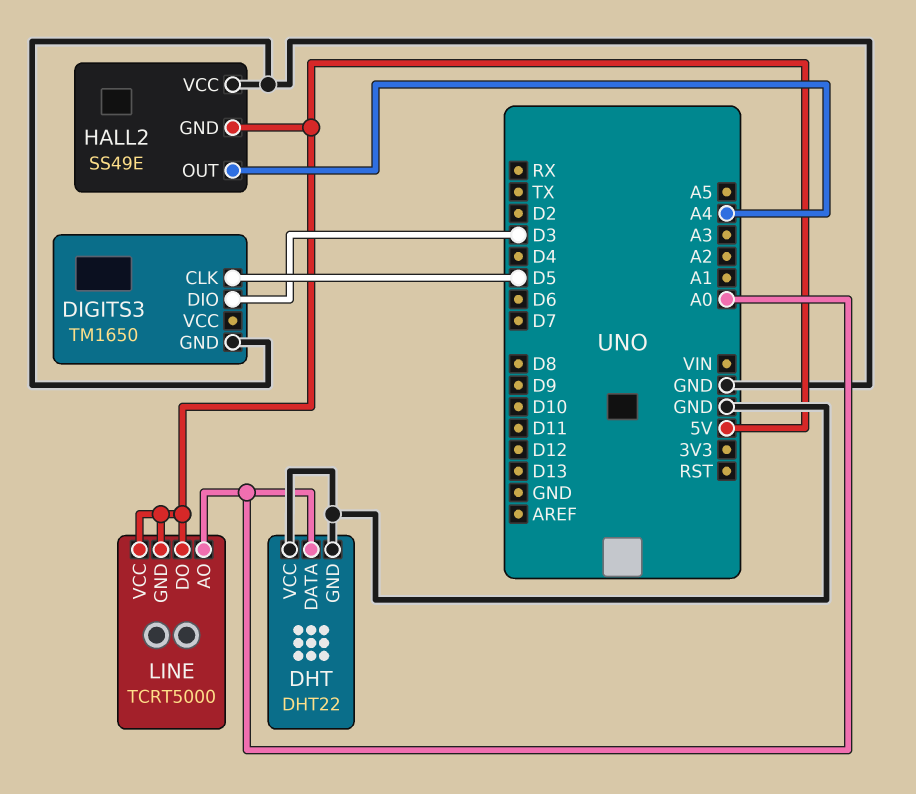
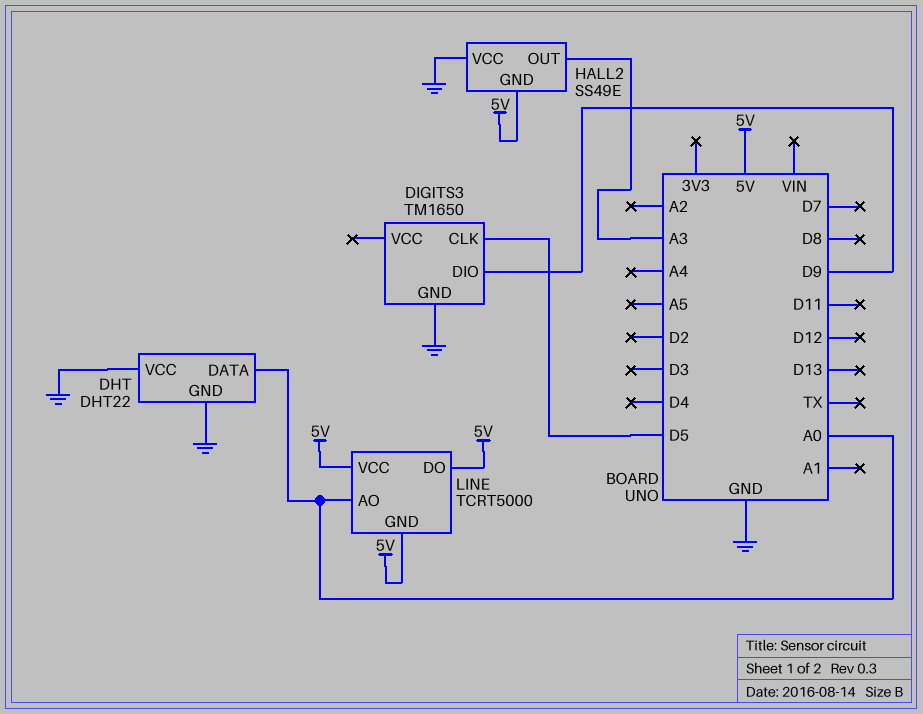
DIGITS3 pin DIO: D3 -> D9
HALL2 pin OUT: A4 -> A3

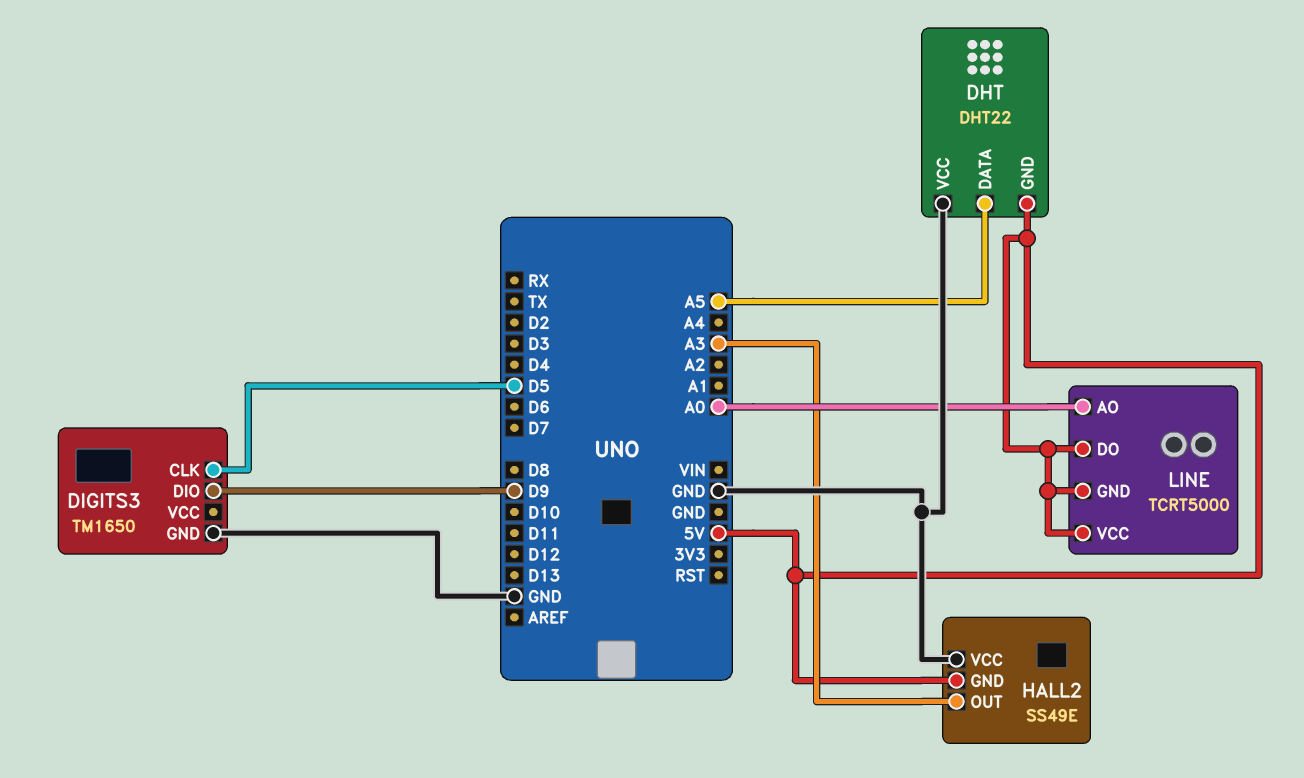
DHT pin DATA: A0 -> A5
DHT pin GND: GND -> 5V

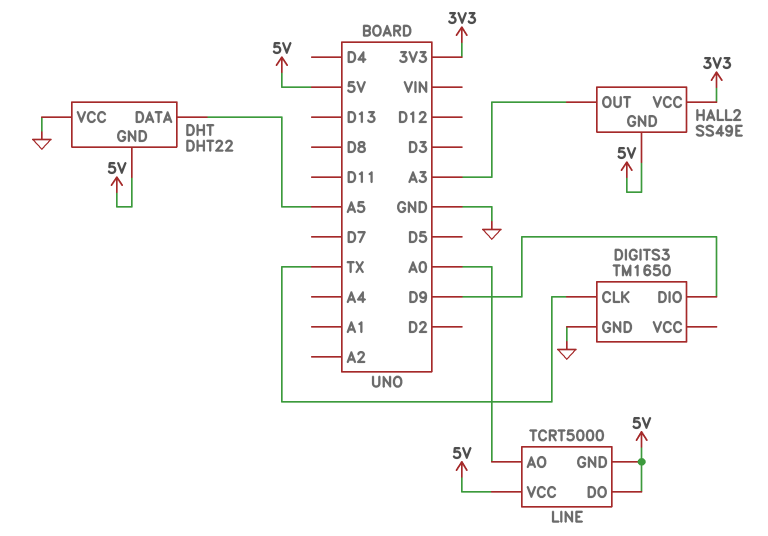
DIGITS3 pin CLK: D5 -> TX
HALL2 pin VCC: GND -> 3V3

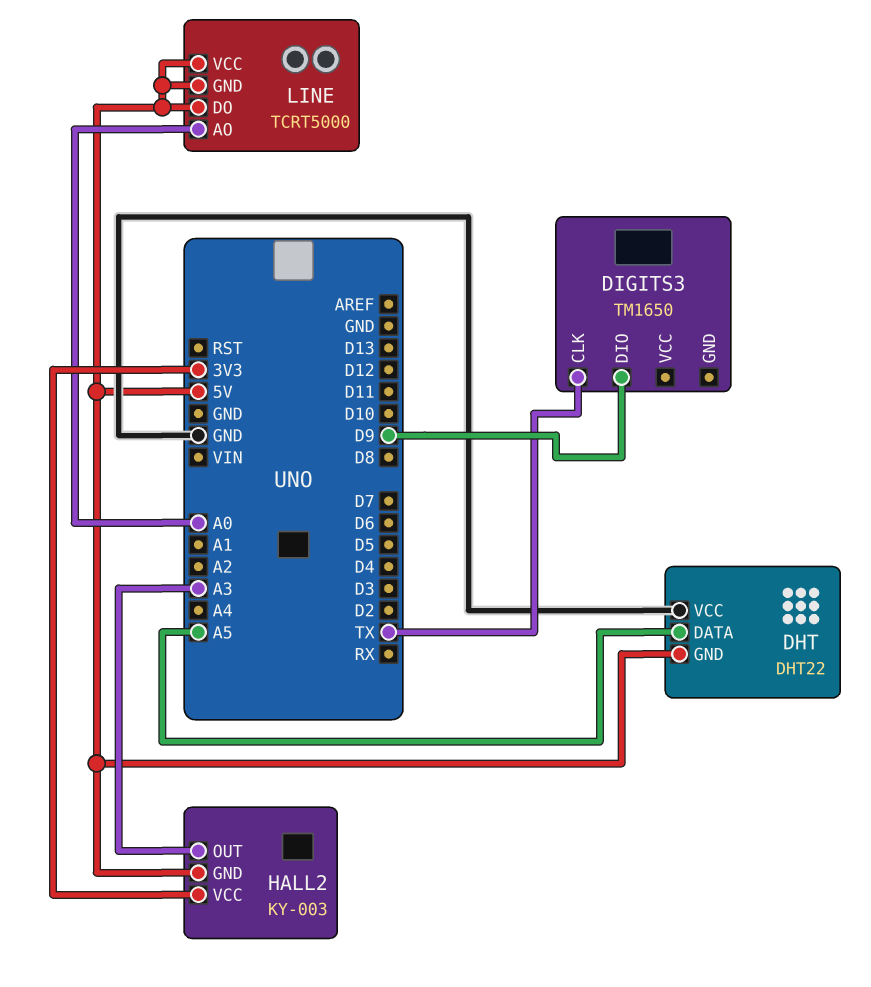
DIGITS3 pin GND: GND -> none
HALL2: SS49E -> KY-003

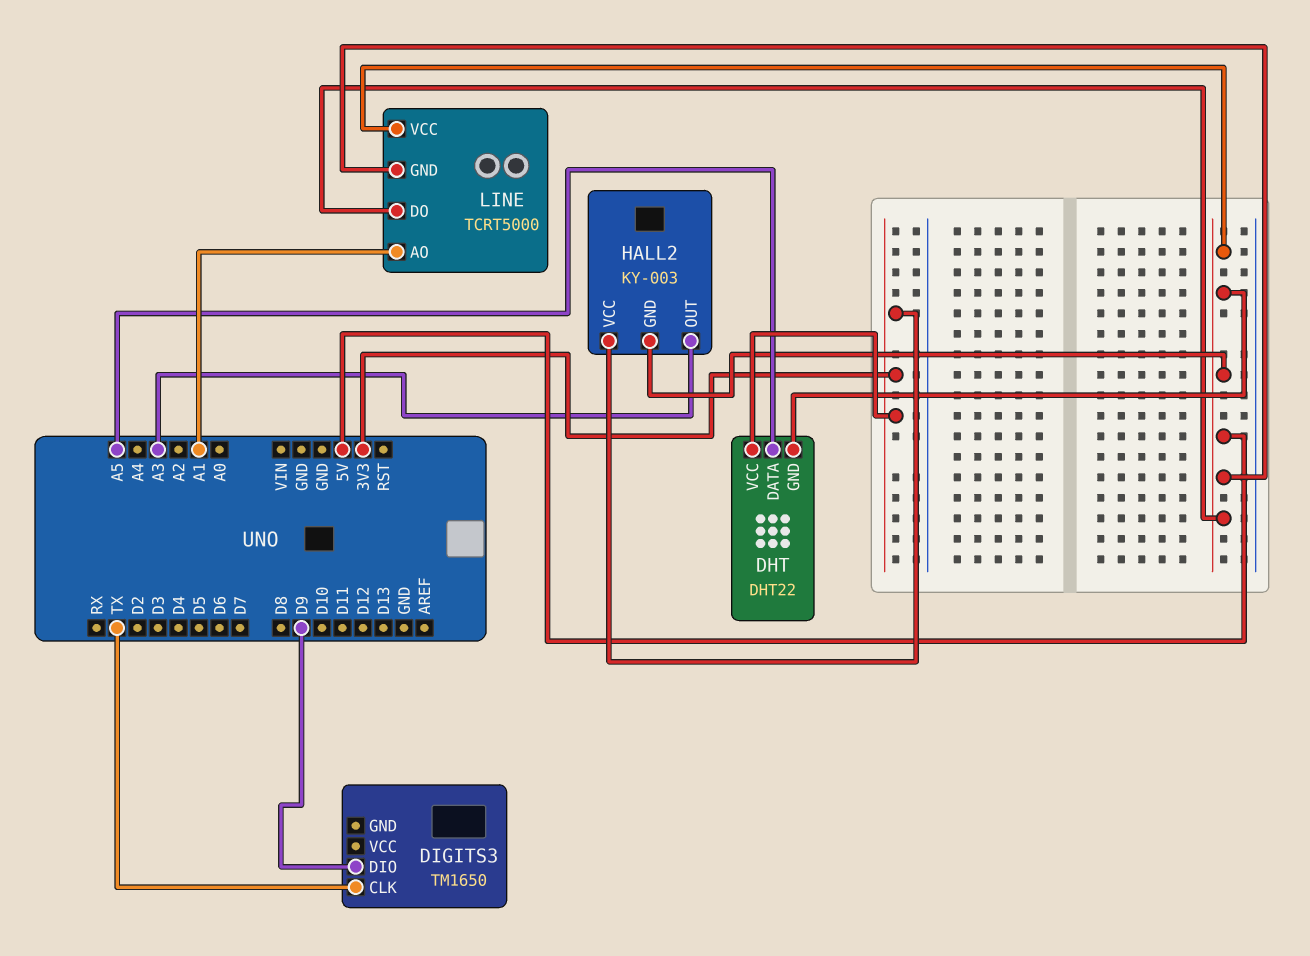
DHT pin VCC: GND -> 3V3
LINE pin AO: A0 -> A1

